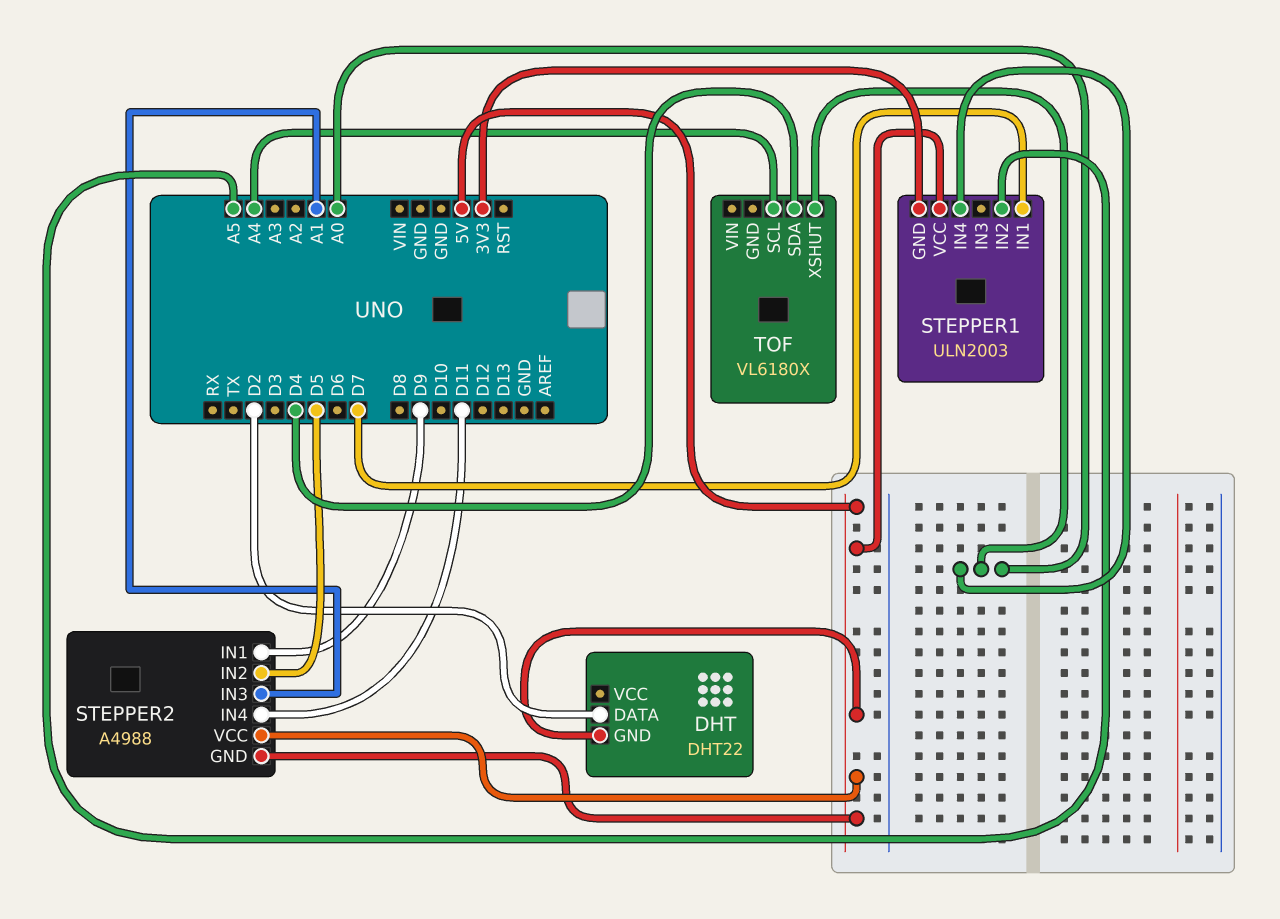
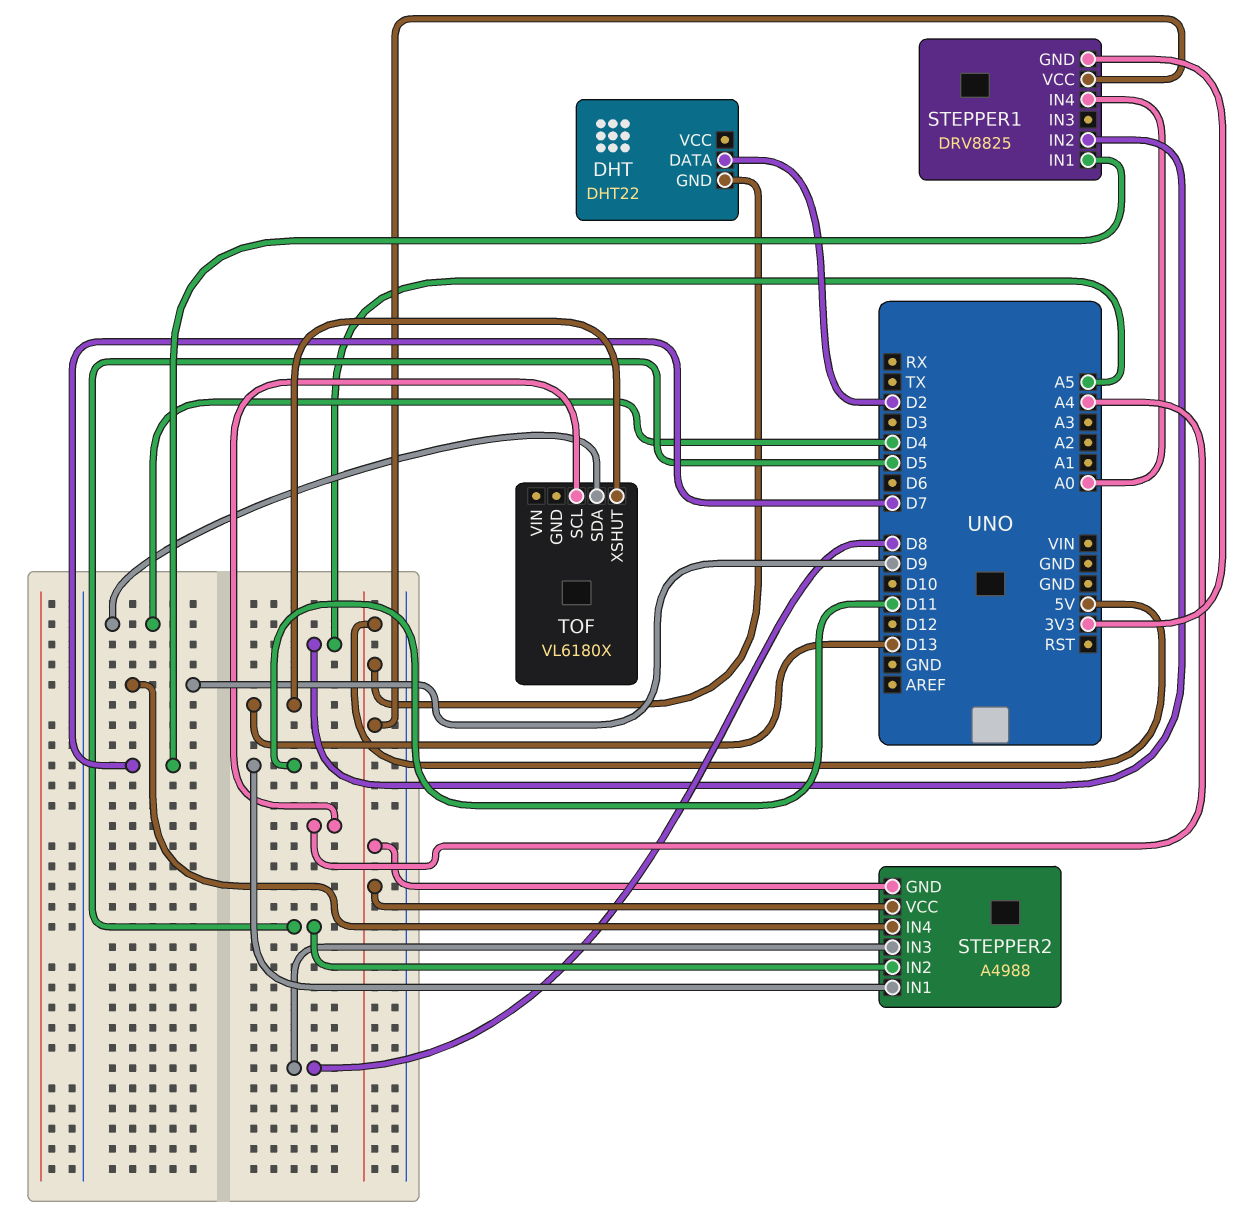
STEPPER1: ULN2003 -> DRV8825
STEPPER2 pin IN1: D9 -> D11
STEPPER2 pin IN3: A1 -> D8
STEPPER2 pin IN4: D11 -> D9
TOF pin XSHUT: A0 -> D13

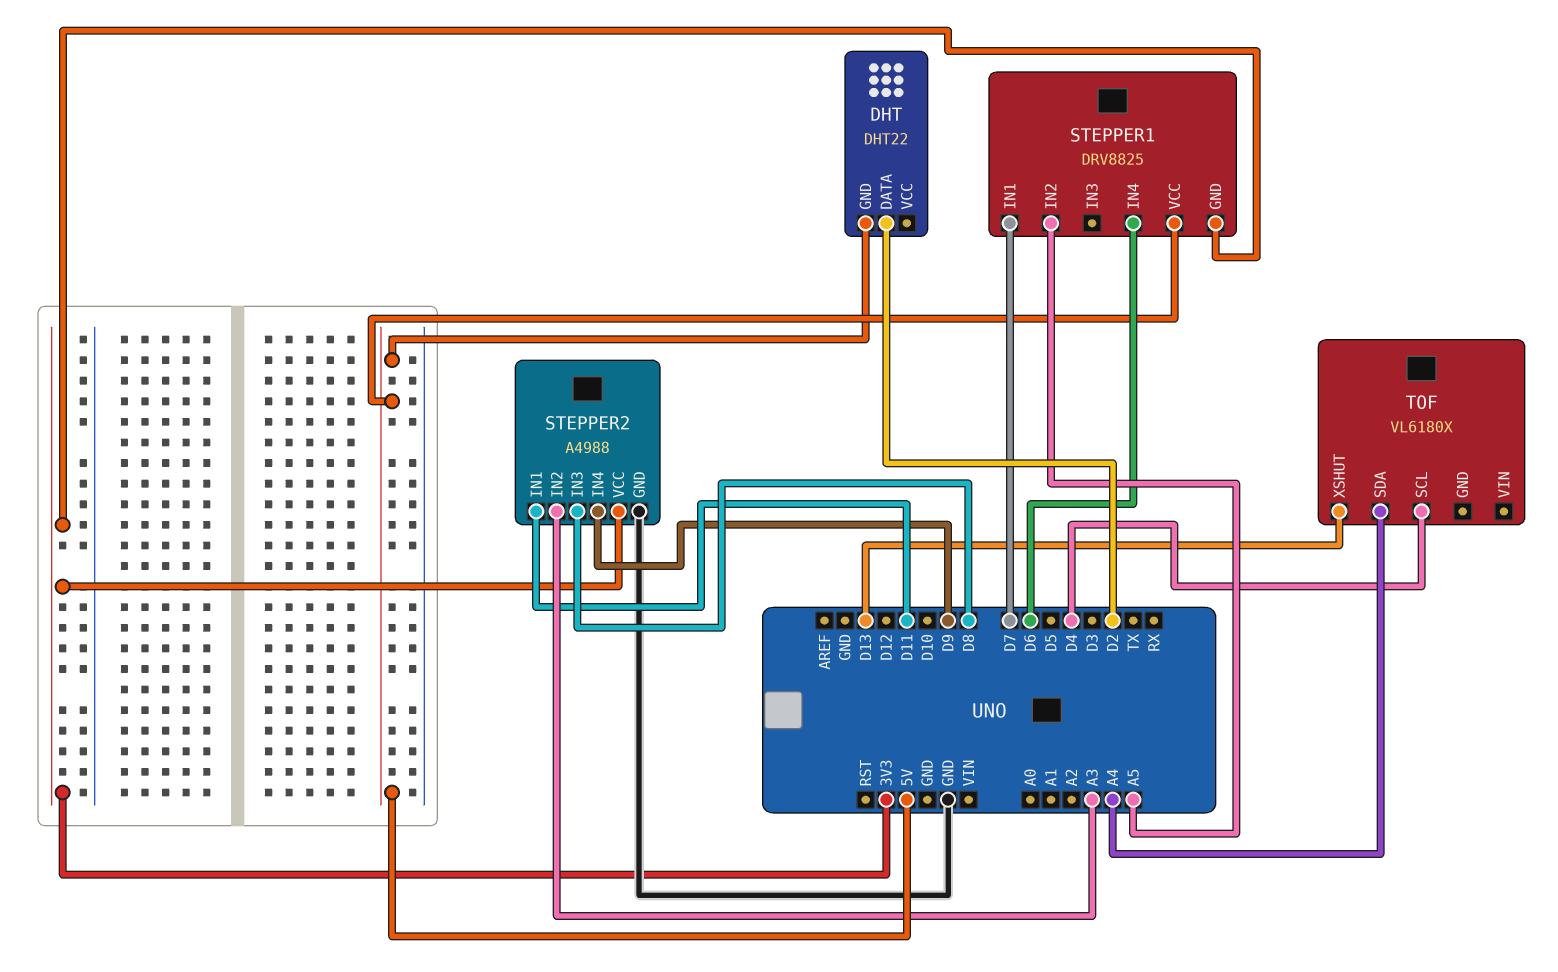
STEPPER1 pin IN4: A0 -> D6
STEPPER2 pin GND: 5V -> GND
STEPPER2 pin IN2: D5 -> A3
STEPPER2 pin VCC: 5V -> 3V3
TOF pin SCL: A4 -> D4
TOF pin SDA: D4 -> A4

